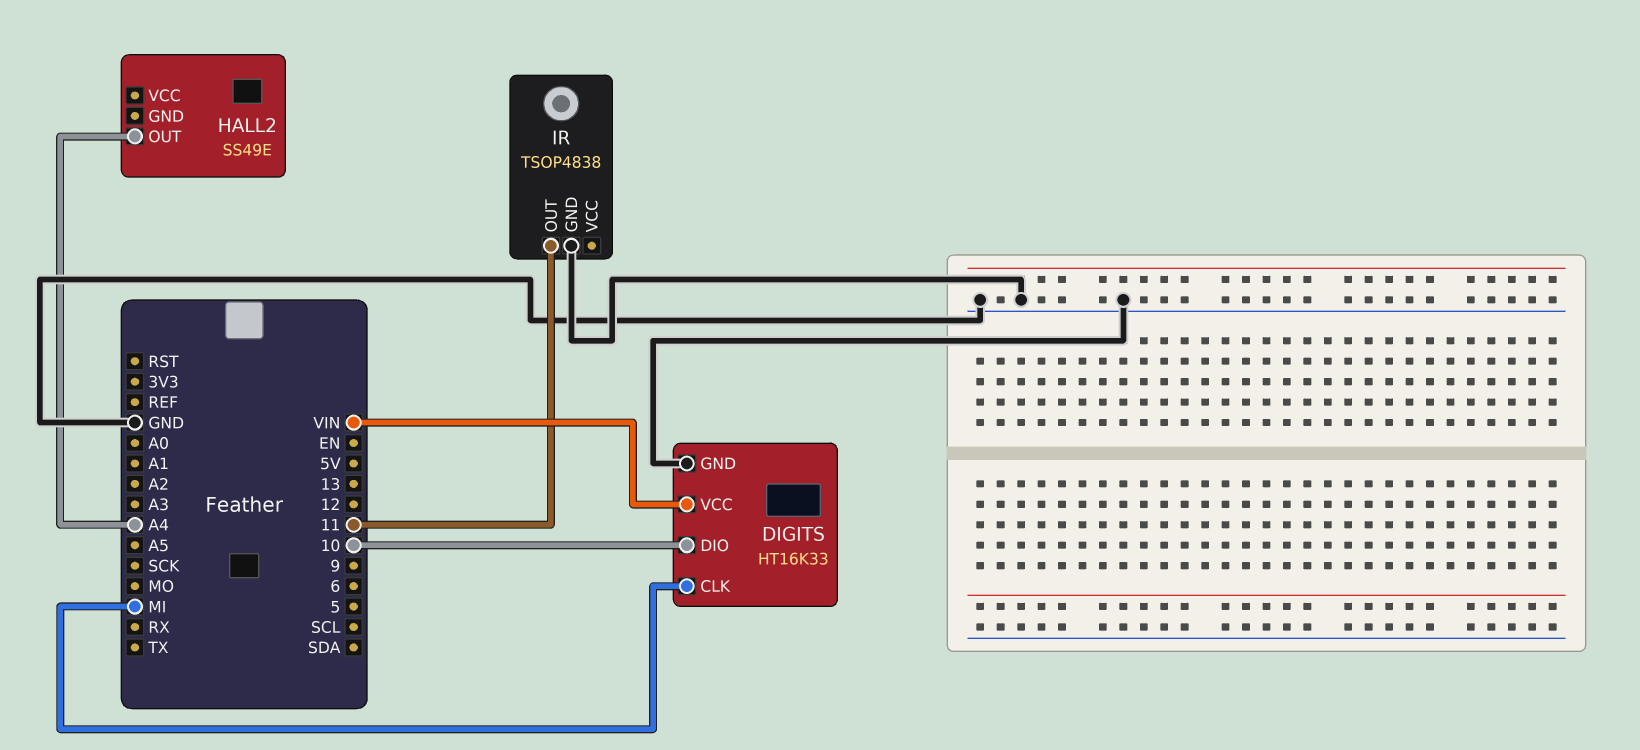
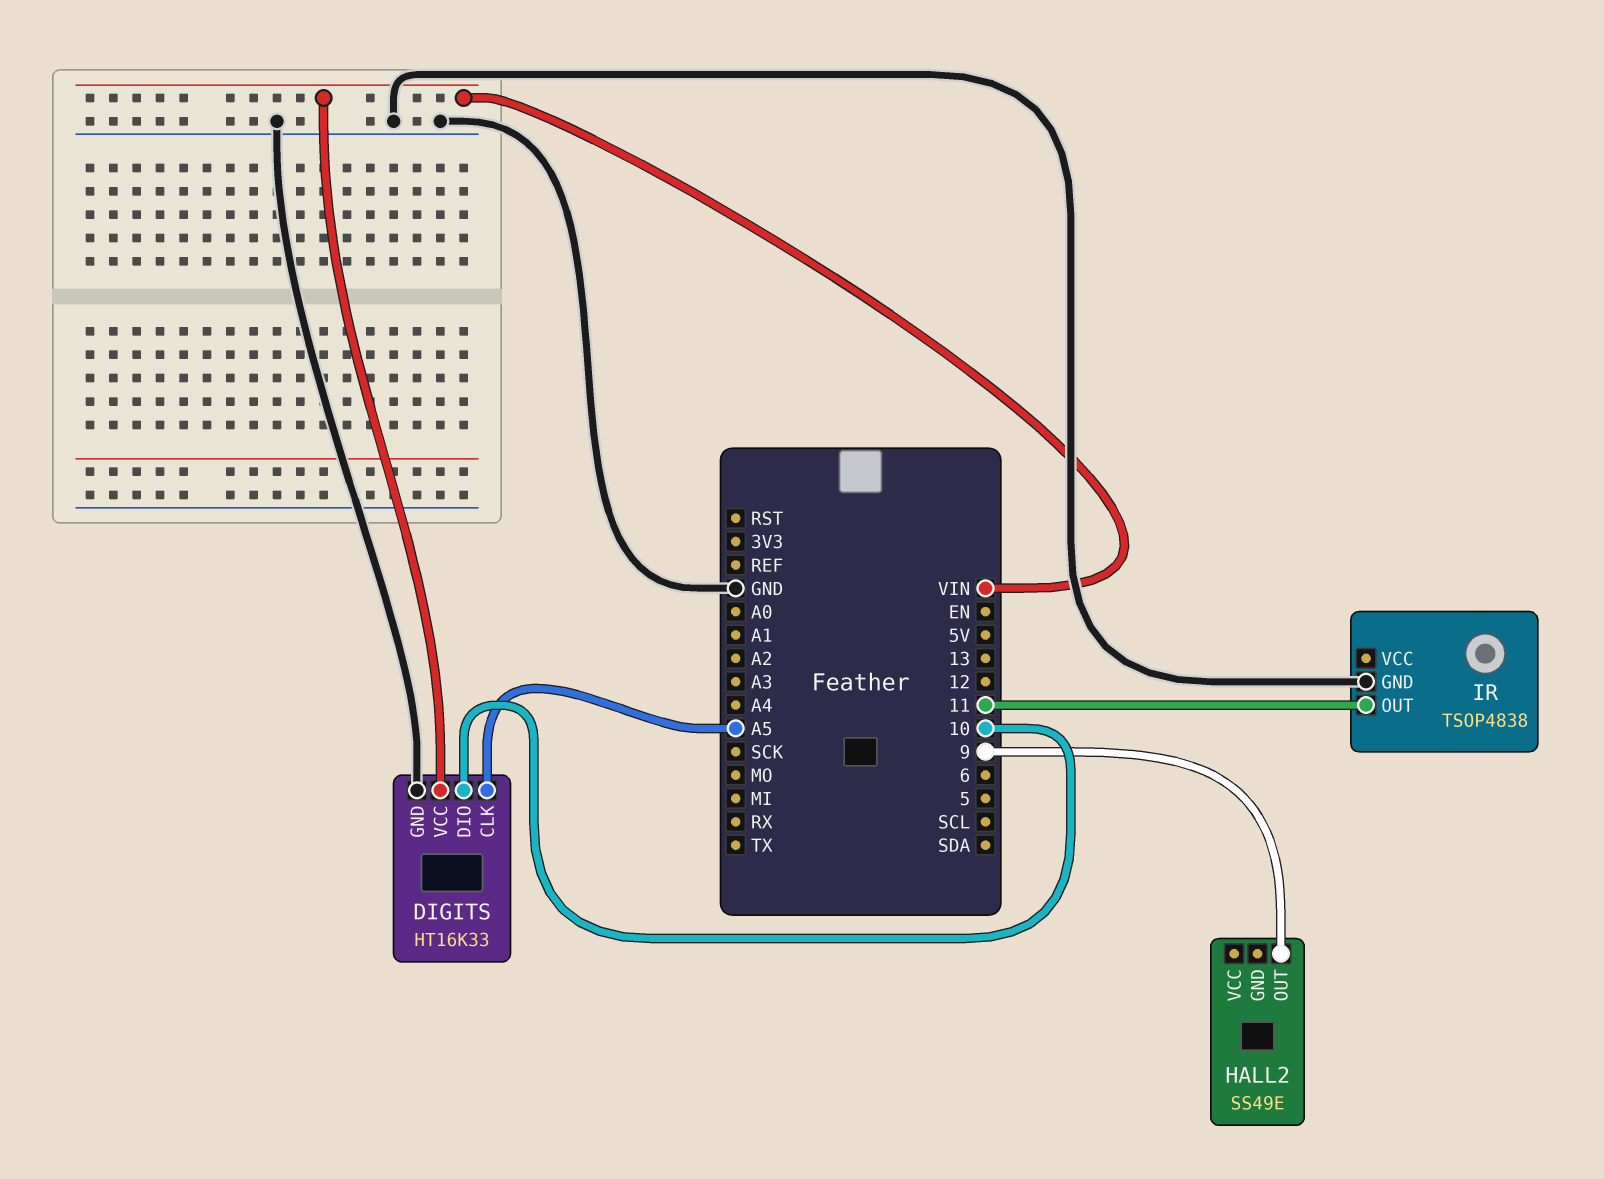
DIGITS pin CLK: MI -> A5
HALL2 pin OUT: A4 -> 9

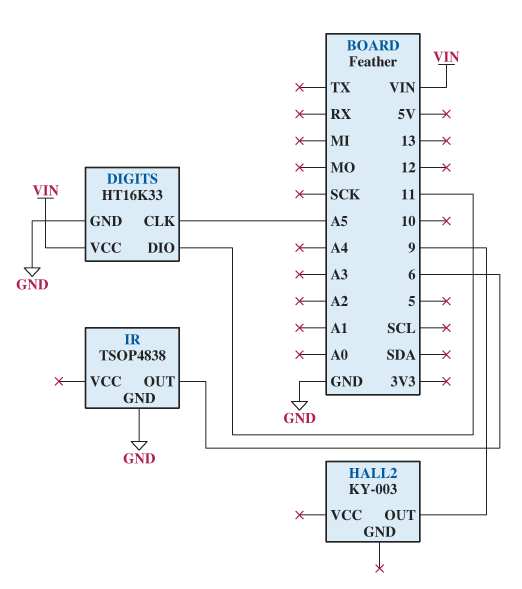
DIGITS pin DIO: 10 -> 11
HALL2: SS49E -> KY-003
IR pin OUT: 11 -> 6

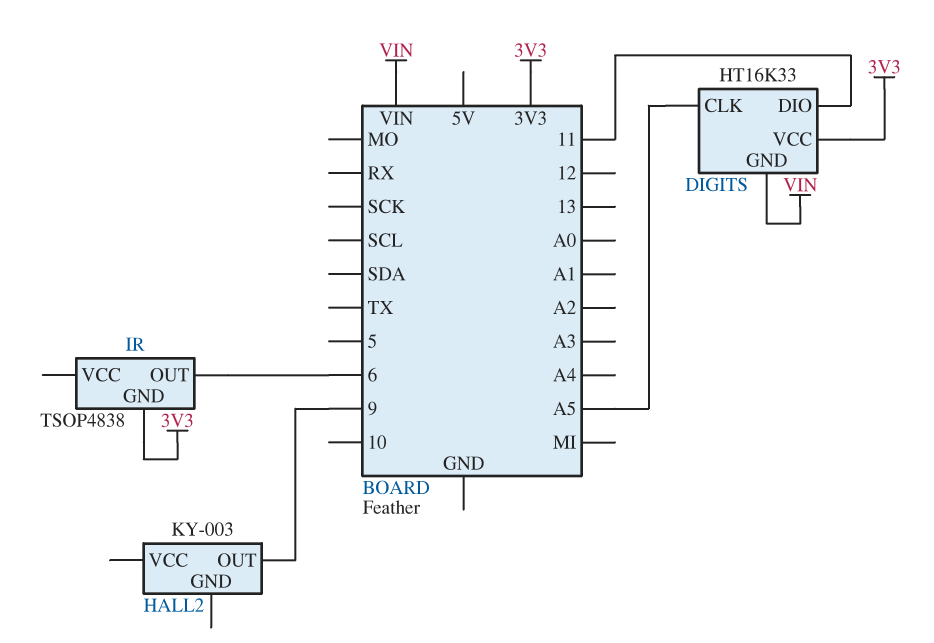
DIGITS pin GND: GND -> VIN
DIGITS pin VCC: VIN -> 3V3
IR pin GND: GND -> 3V3

